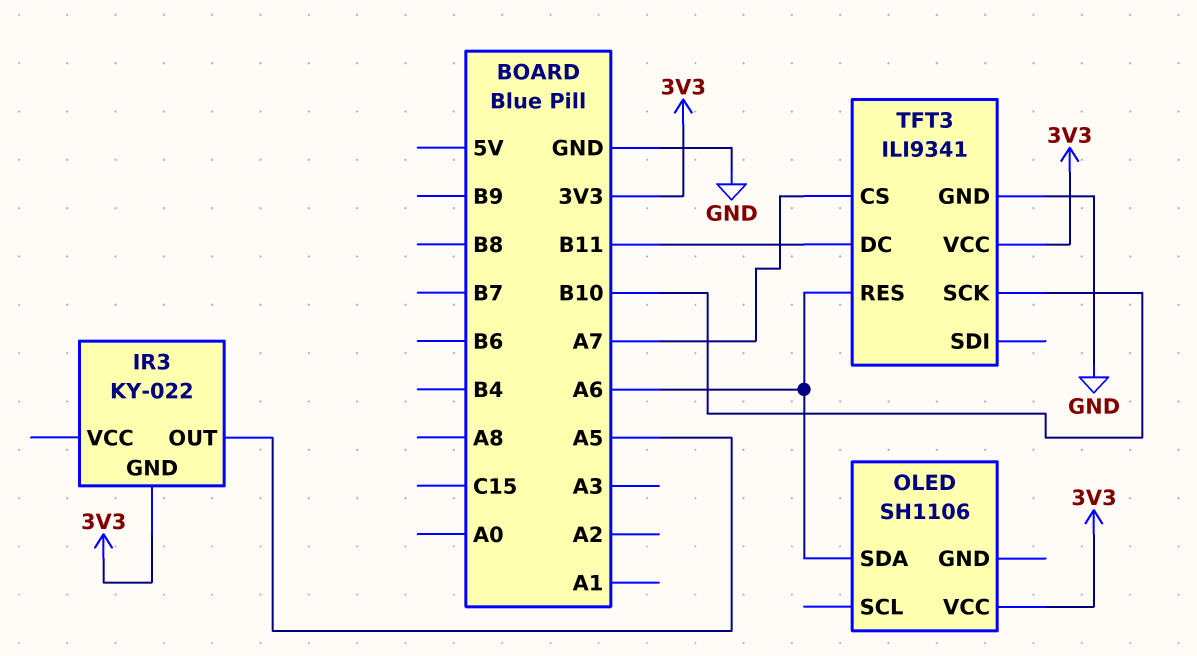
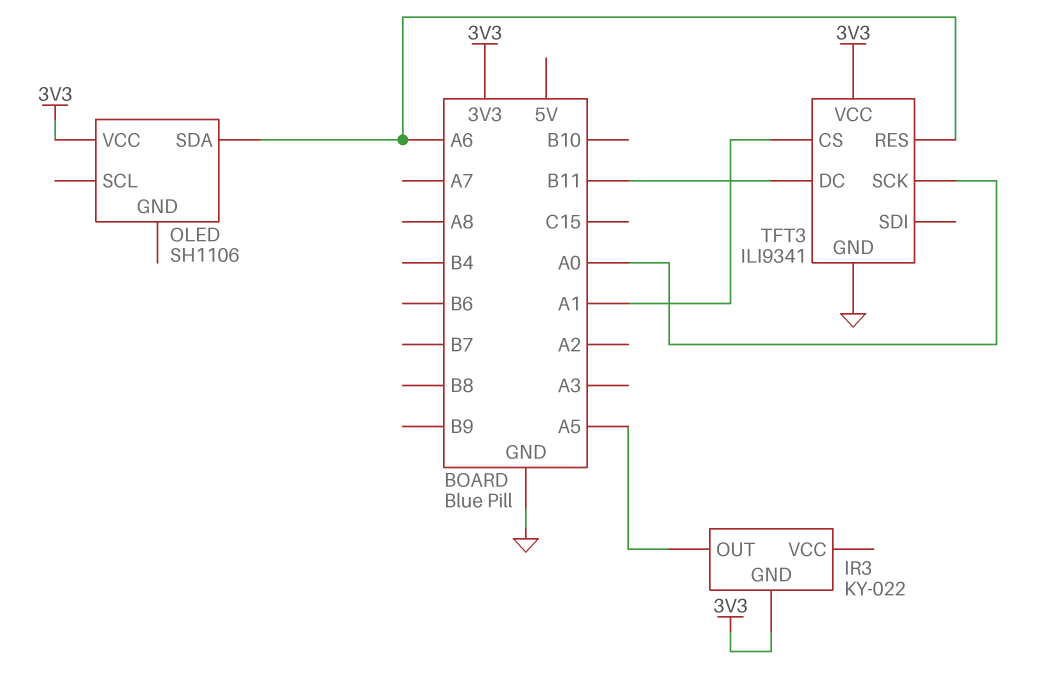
TFT3 pin CS: A7 -> A1
TFT3 pin SCK: B10 -> A0

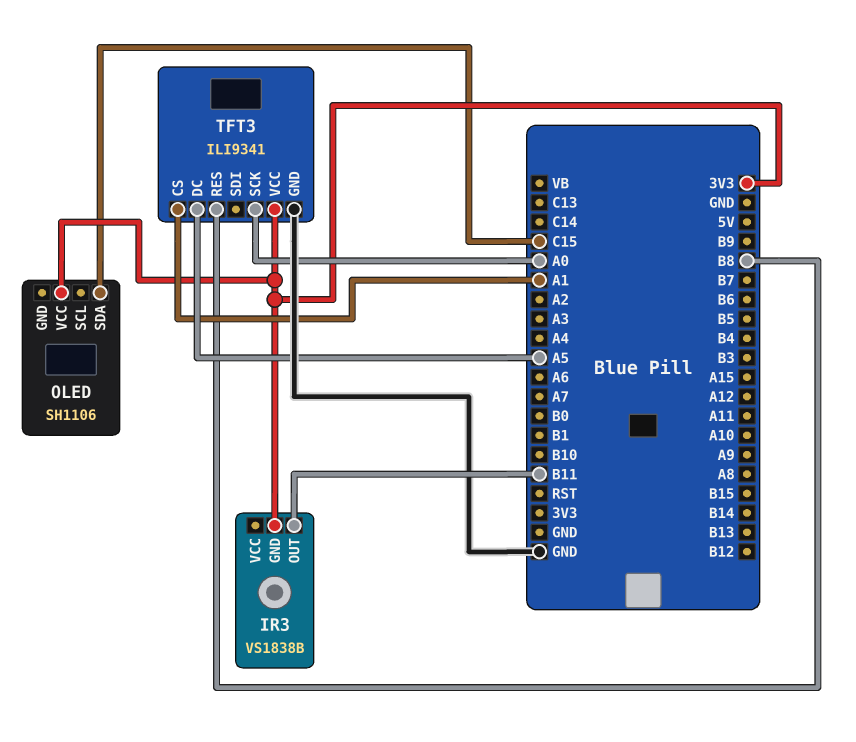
IR3: KY-022 -> VS1838B
IR3 pin OUT: A5 -> B11
OLED pin SDA: A6 -> C15
TFT3 pin DC: B11 -> A5
TFT3 pin RES: A6 -> B8

